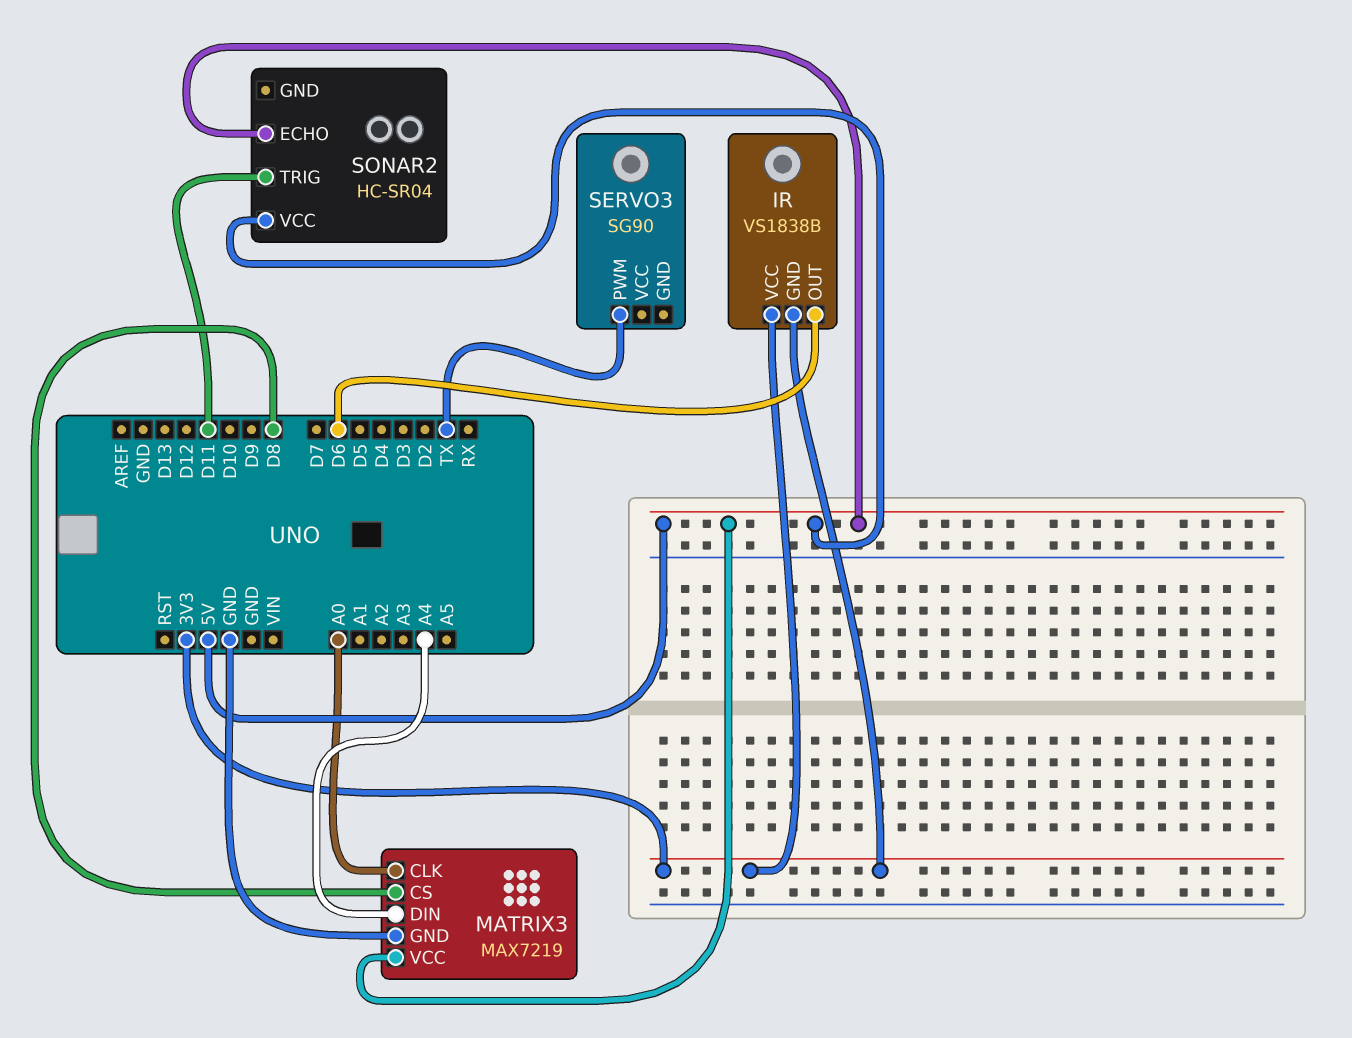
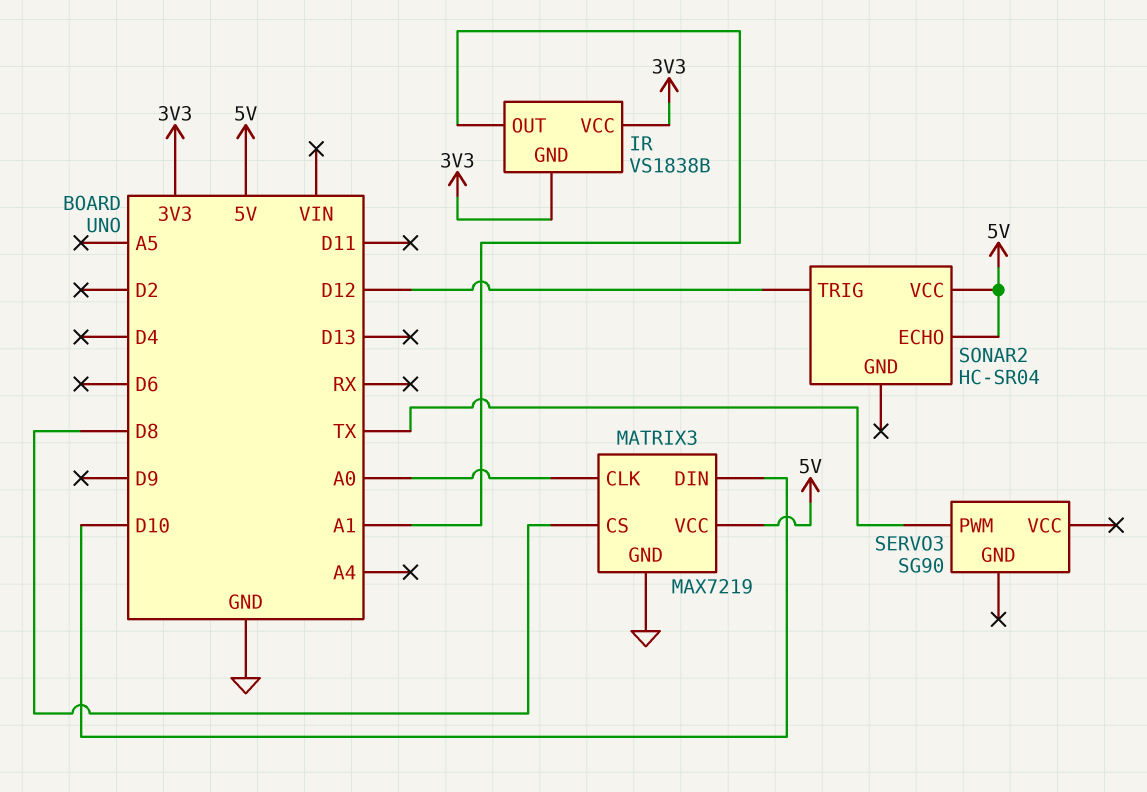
IR pin OUT: D6 -> A1
MATRIX3 pin DIN: A4 -> D10
SONAR2 pin TRIG: D11 -> D12

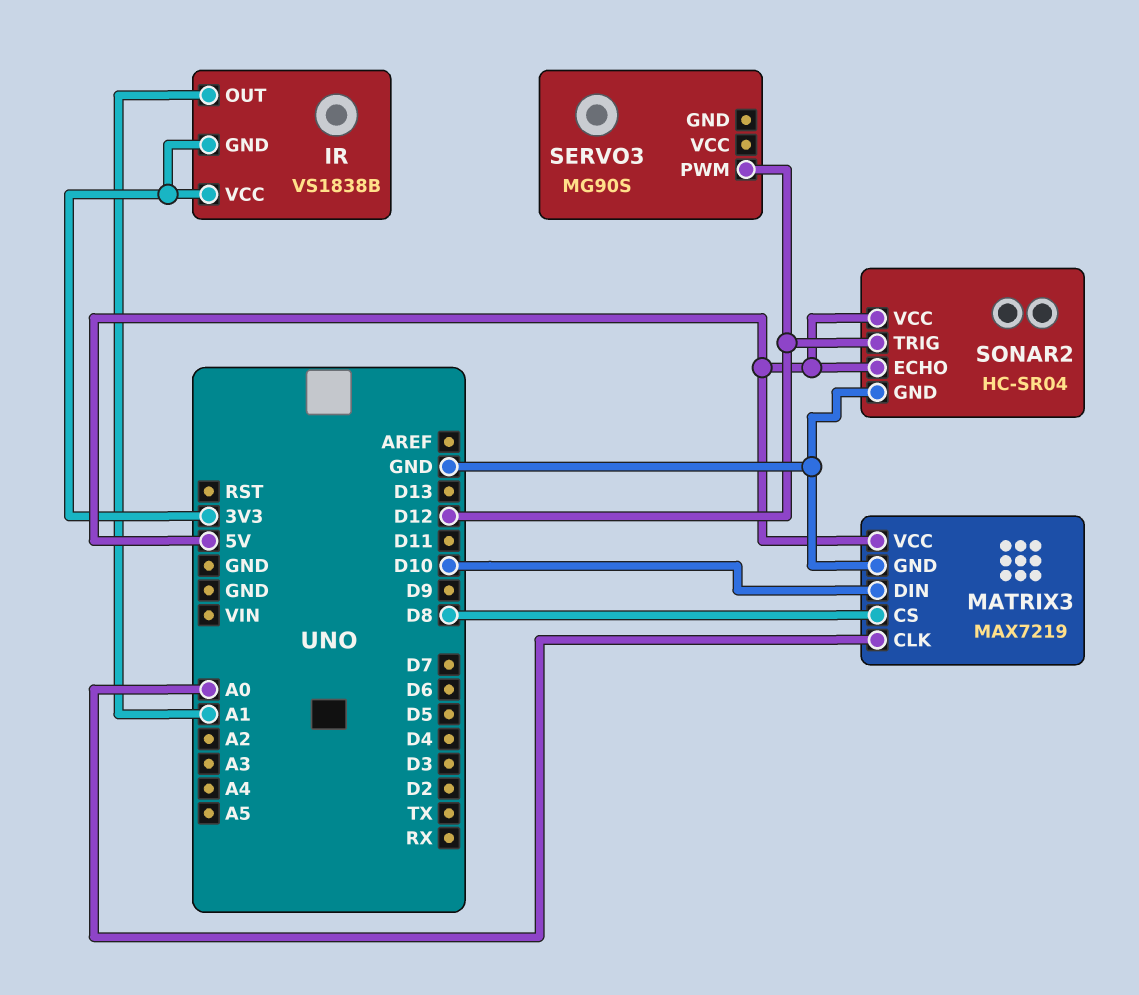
SERVO3: SG90 -> MG90S
SERVO3 pin PWM: TX -> D12
SONAR2 pin GND: none -> GND

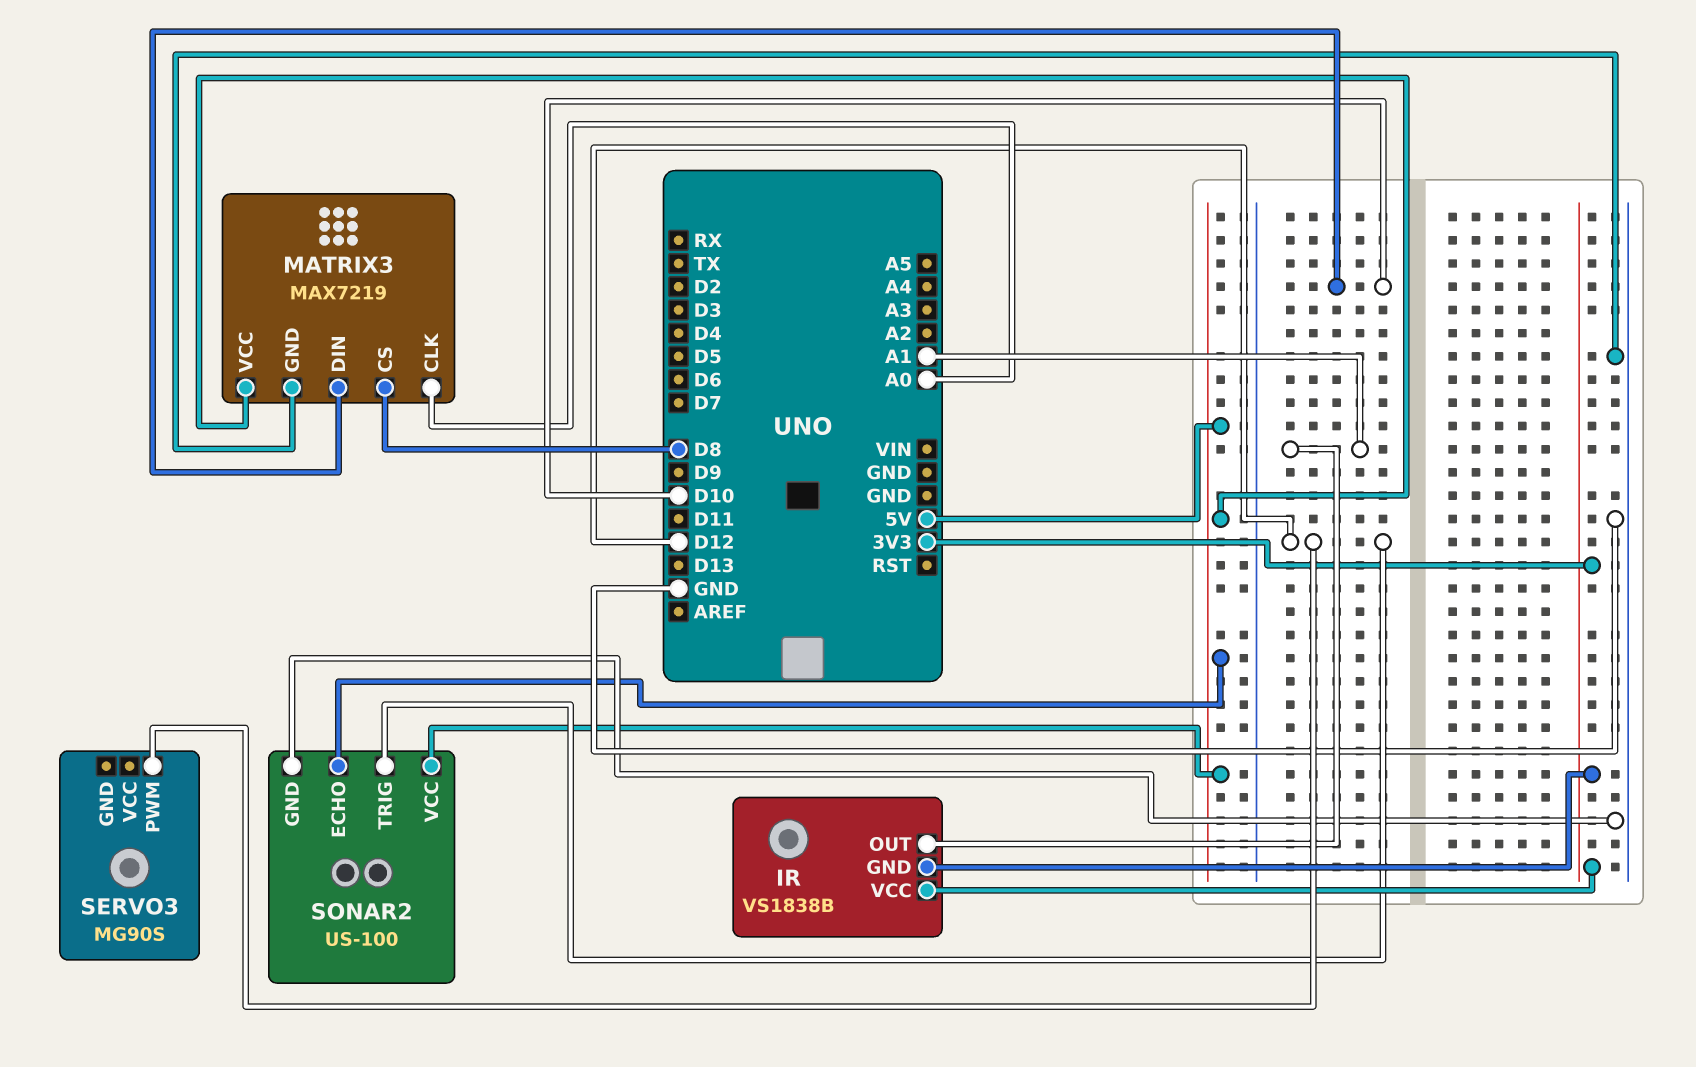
SONAR2: HC-SR04 -> US-100

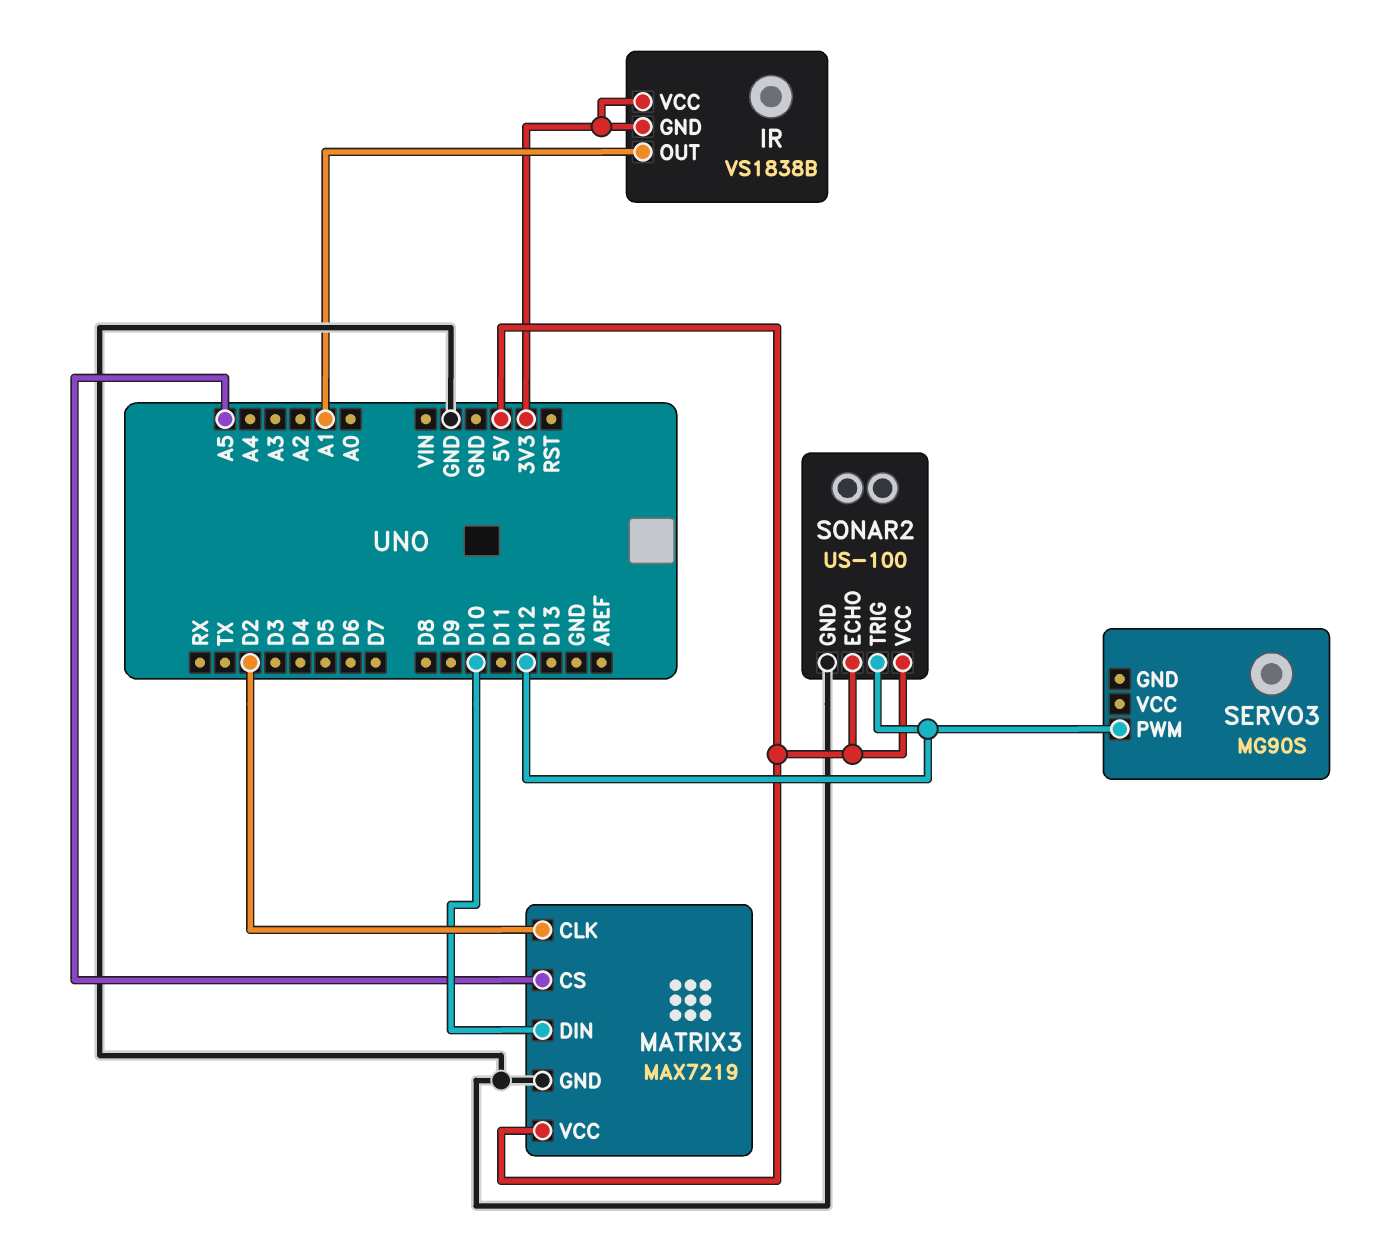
MATRIX3 pin CLK: A0 -> D2
MATRIX3 pin CS: D8 -> A5

